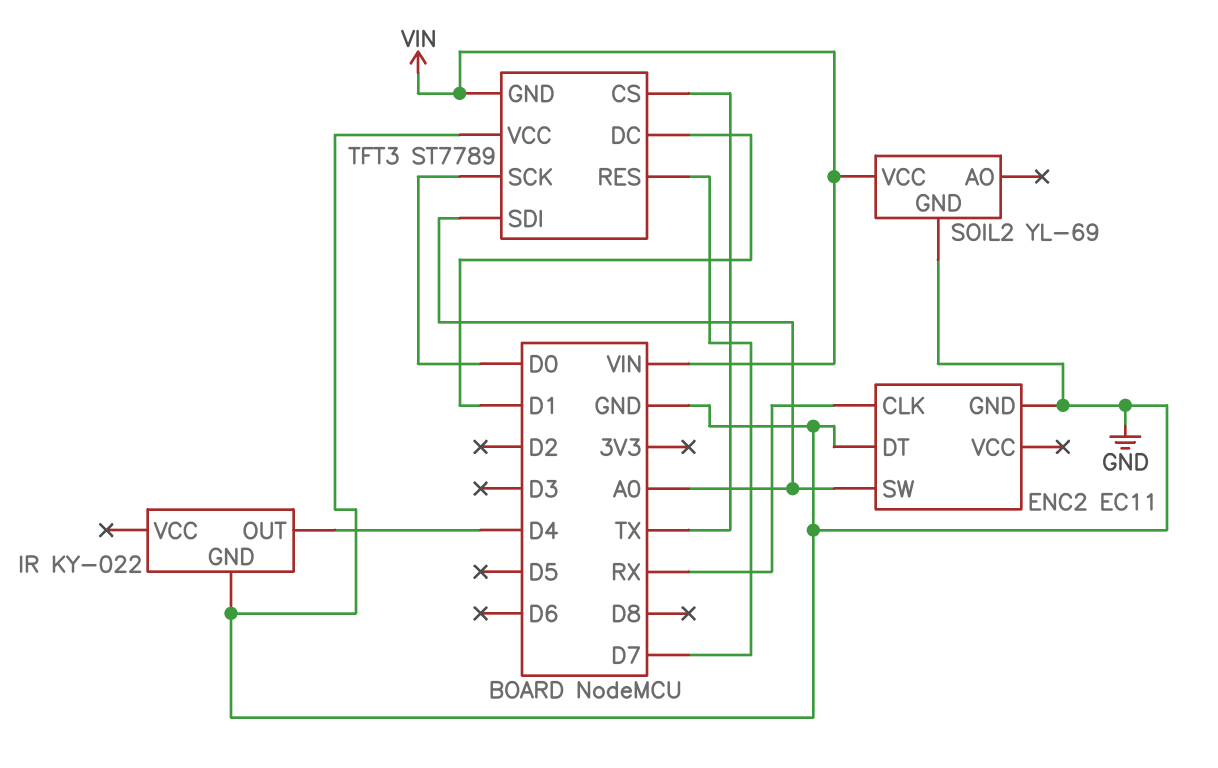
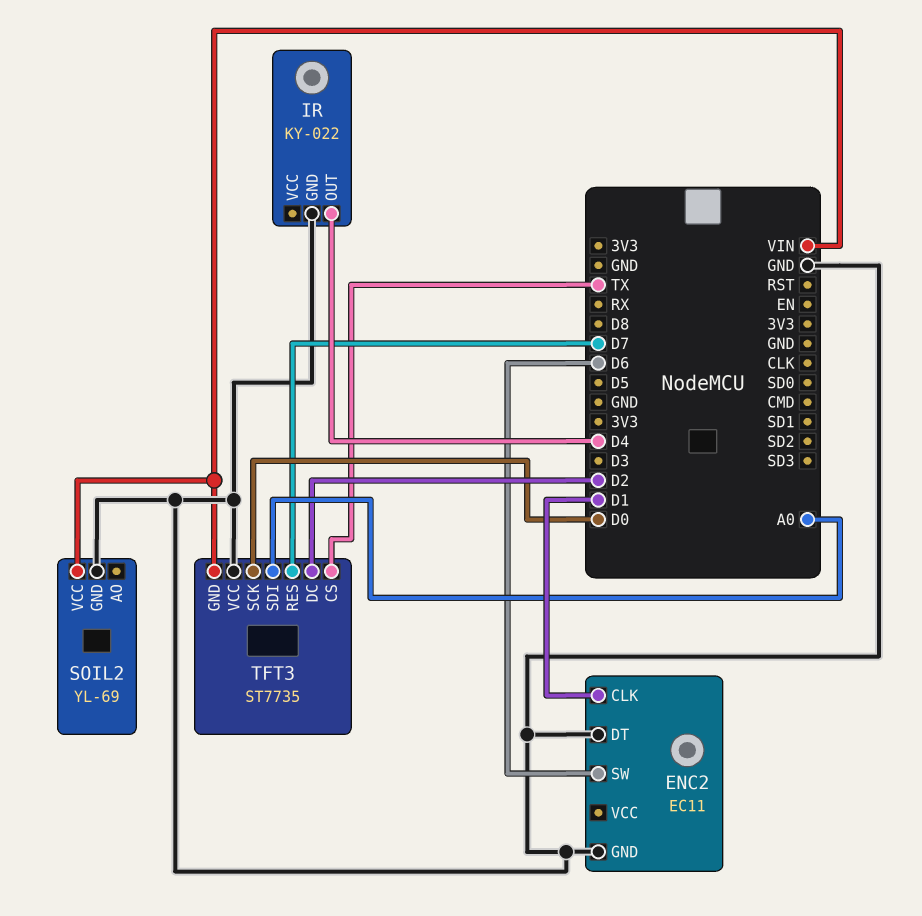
ENC2 pin CLK: RX -> D1
ENC2 pin SW: A0 -> D6
TFT3: ST7789 -> ST7735
TFT3 pin DC: D1 -> D2

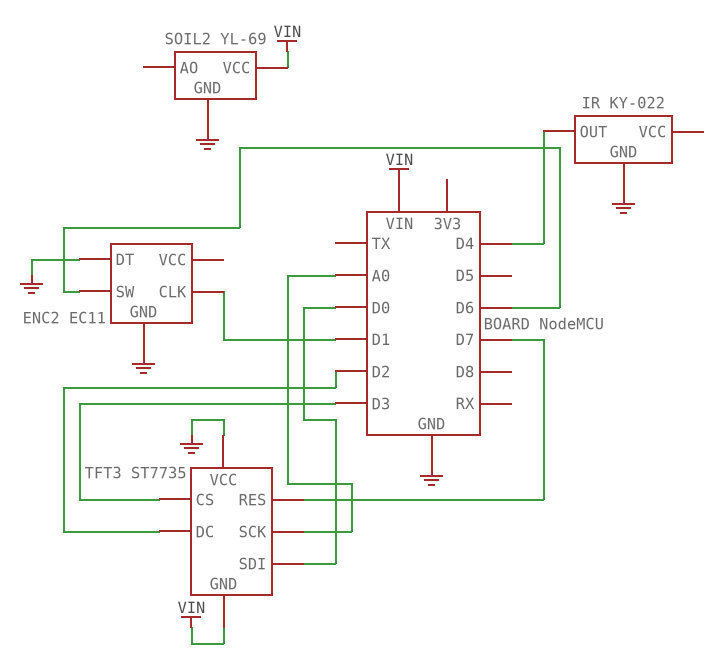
TFT3 pin CS: TX -> D3
TFT3 pin SCK: D0 -> A0
TFT3 pin SDI: A0 -> D0

